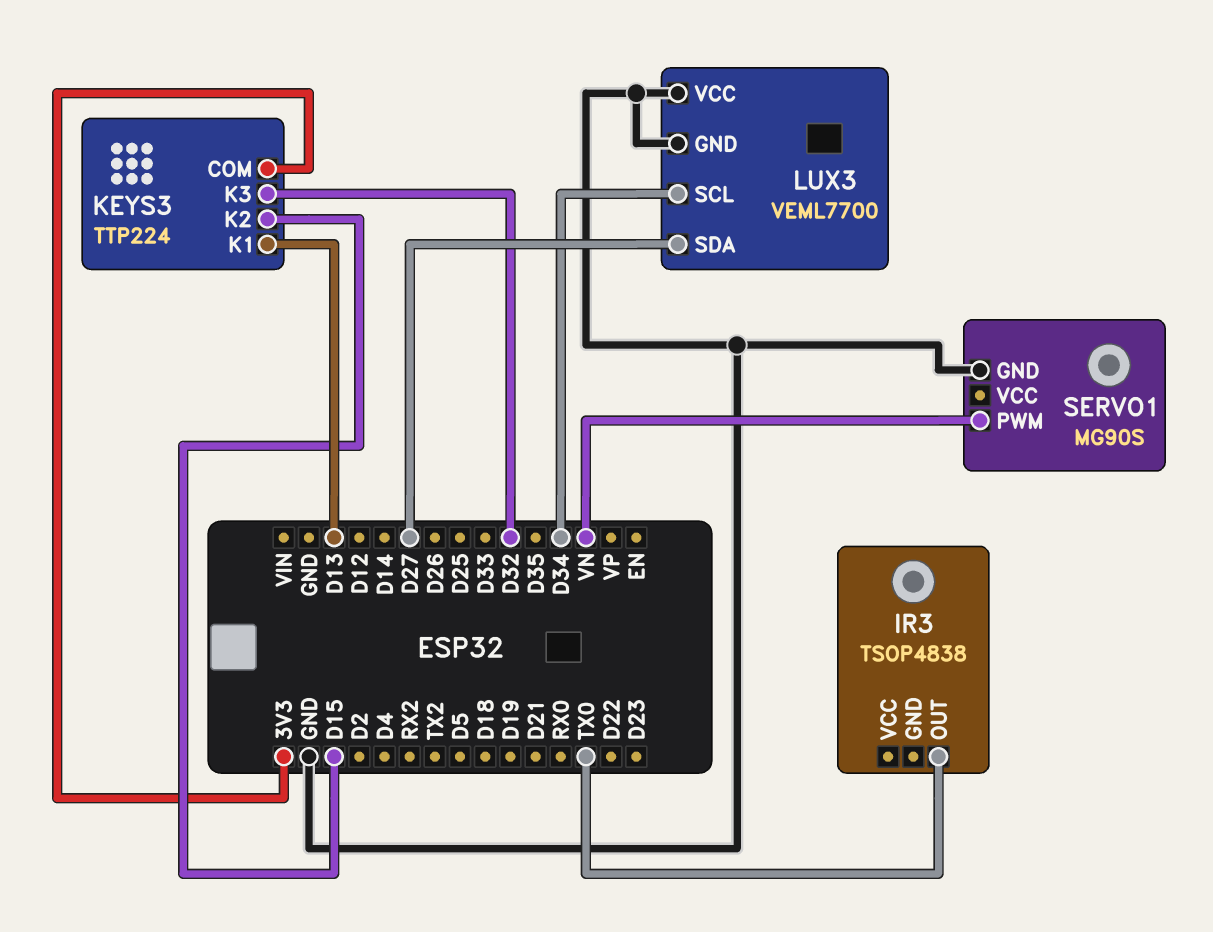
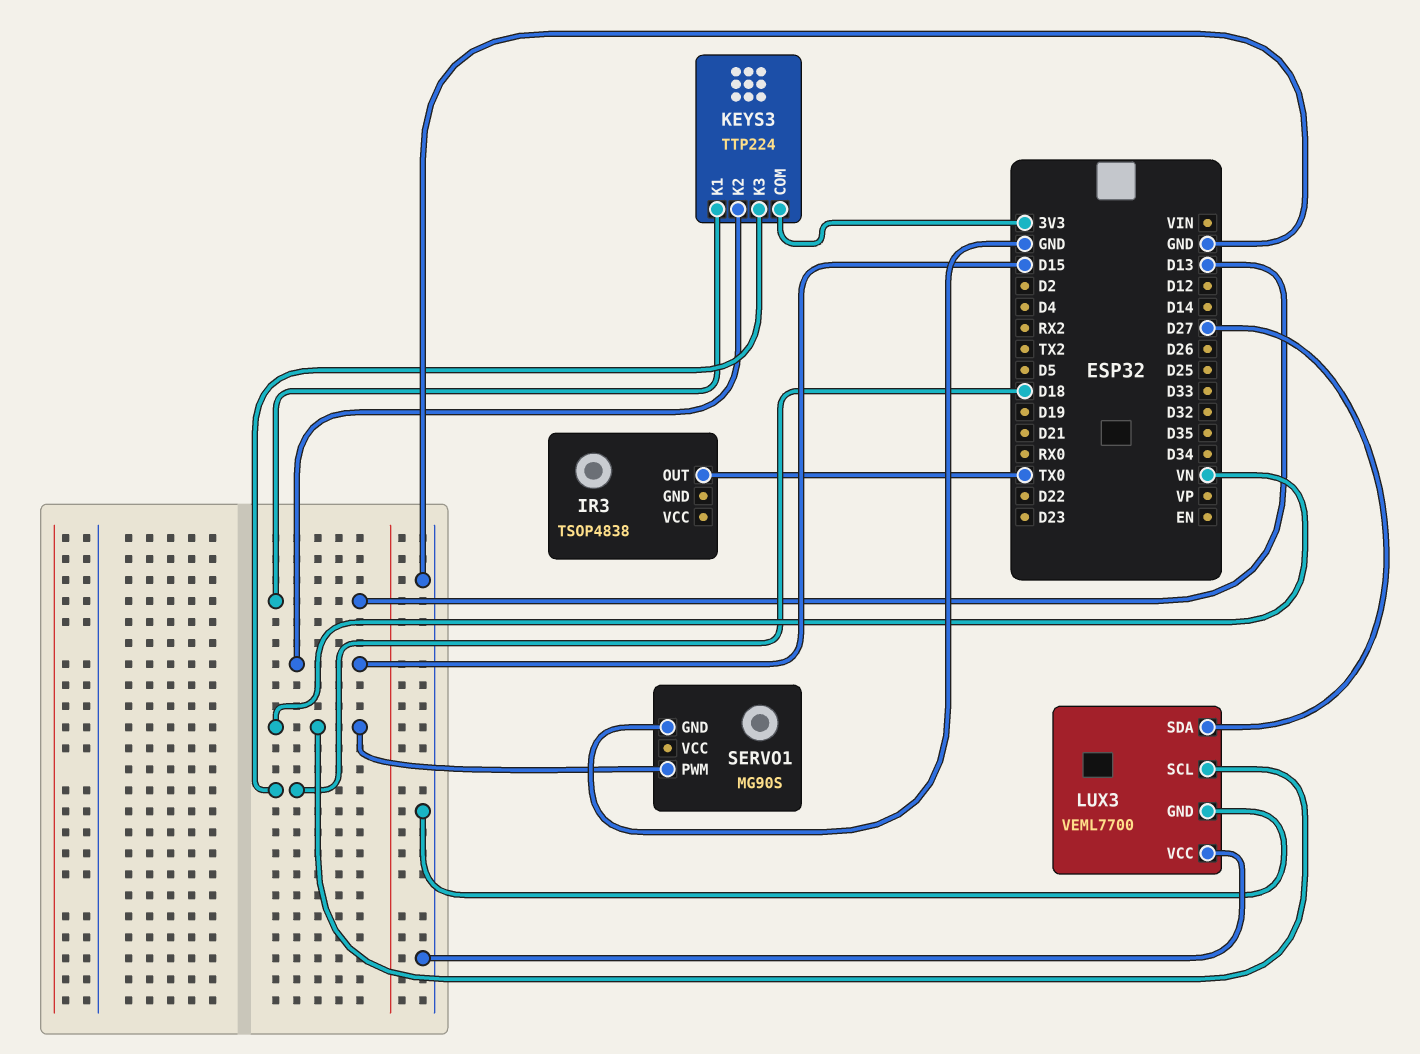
KEYS3 pin K3: D32 -> D18
LUX3 pin SCL: D34 -> VN

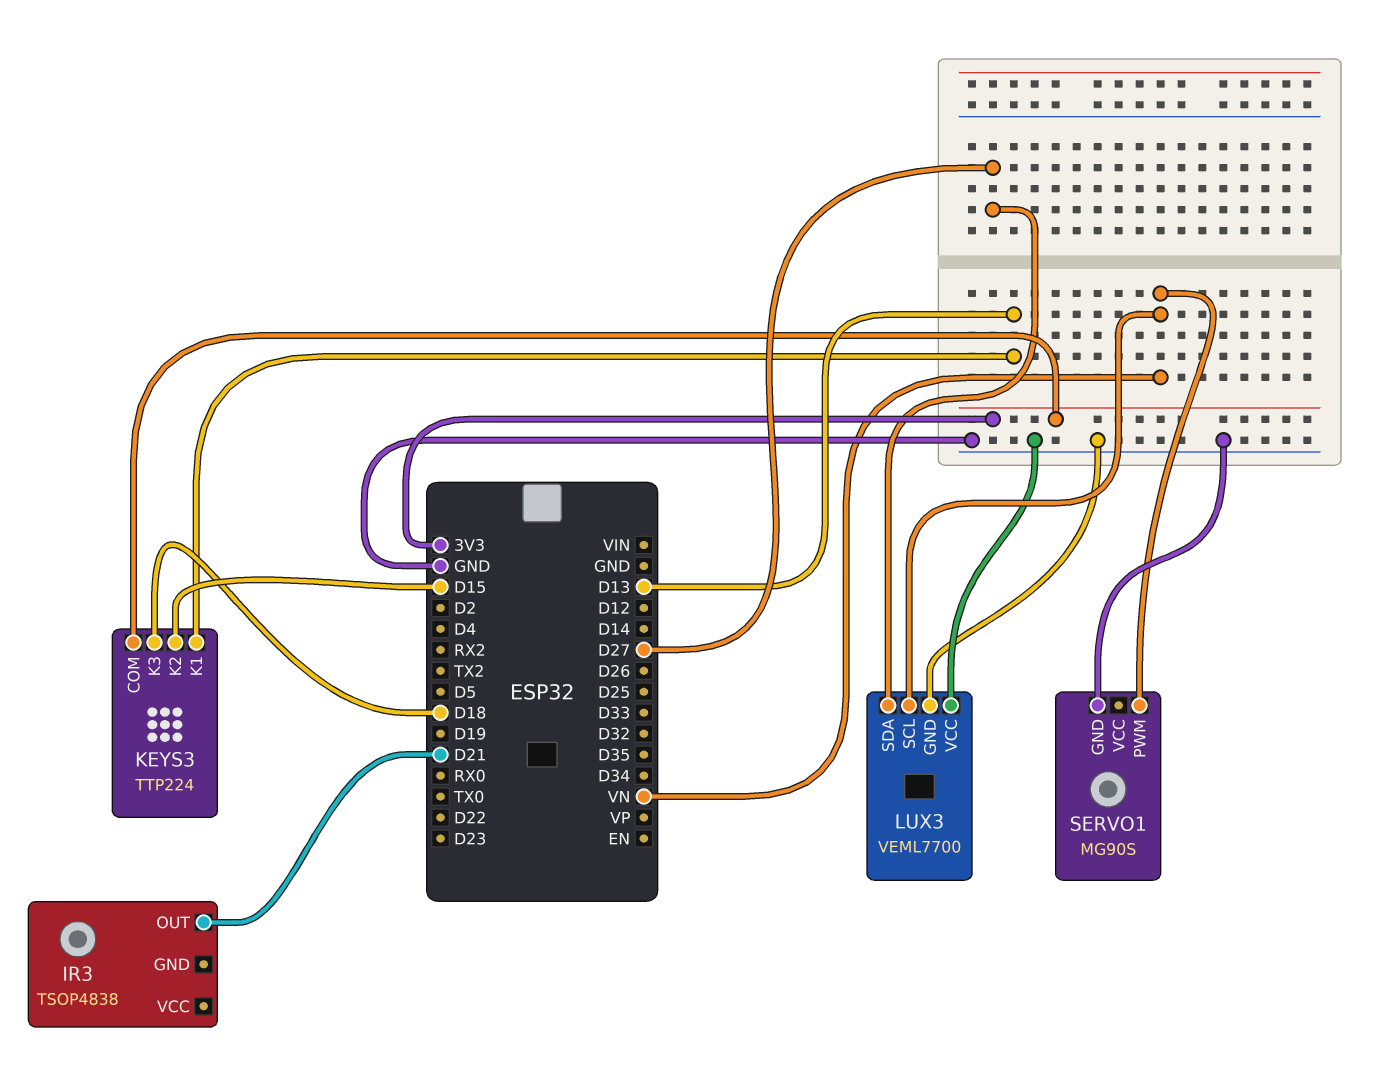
IR3 pin OUT: TX0 -> D21

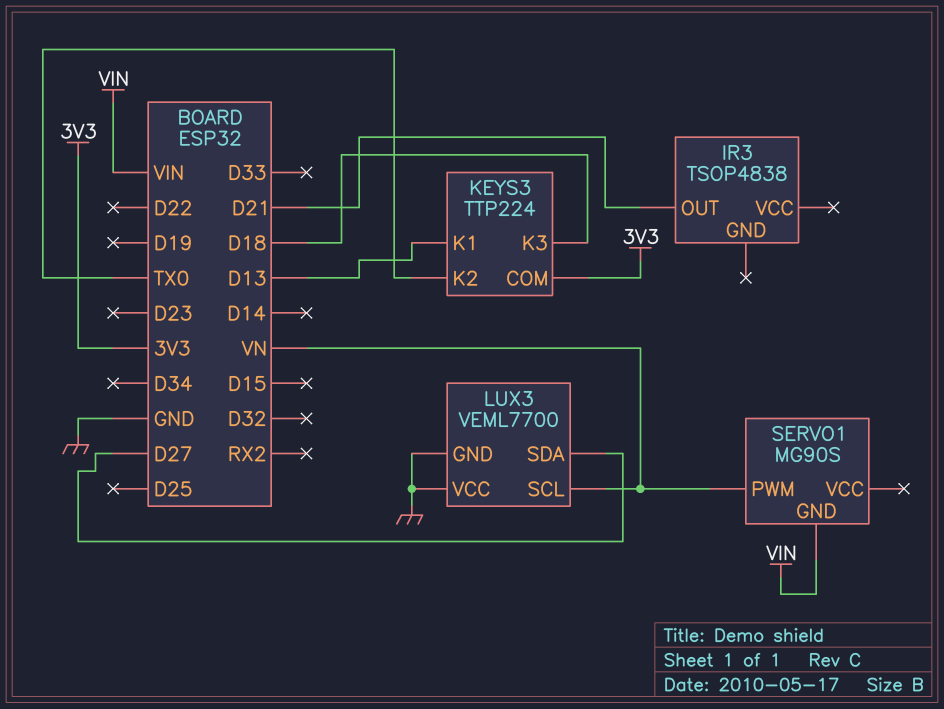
KEYS3 pin K2: D15 -> TX0
SERVO1 pin GND: GND -> VIN

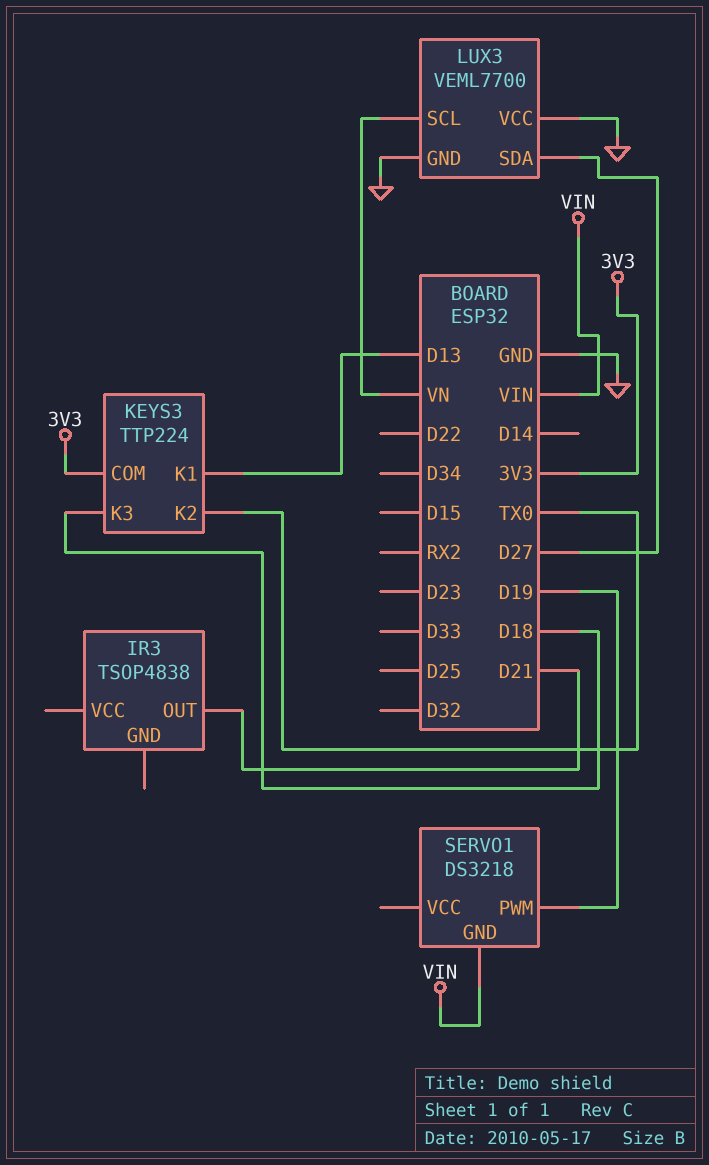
SERVO1: MG90S -> DS3218
SERVO1 pin PWM: VN -> D19

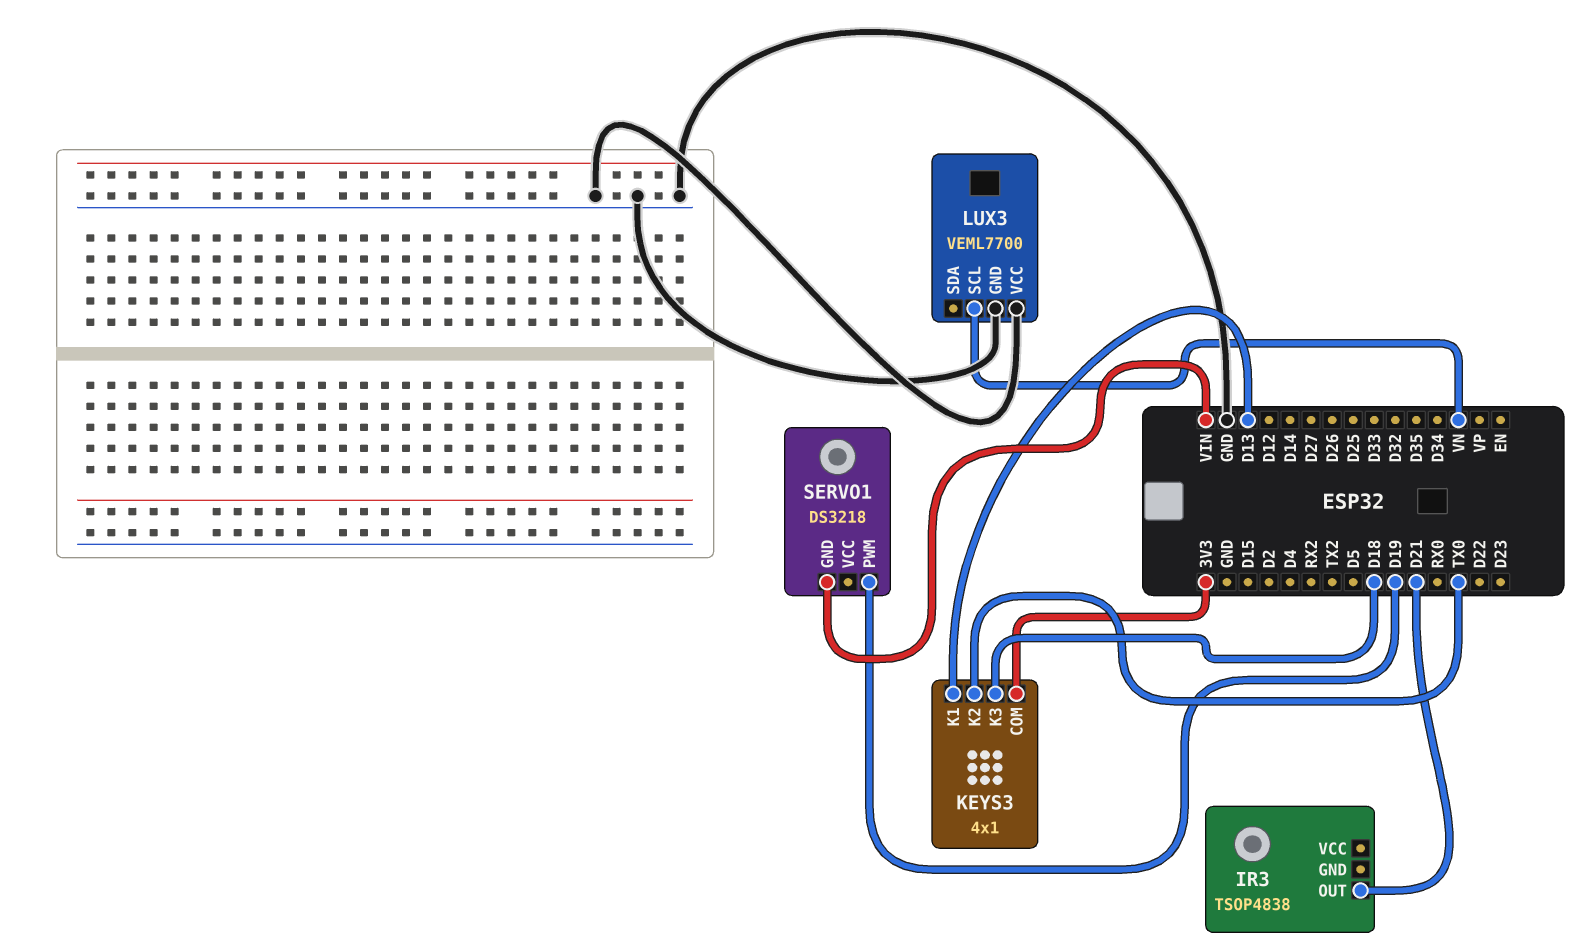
KEYS3: TTP224 -> 4x1
LUX3 pin SDA: D27 -> none

